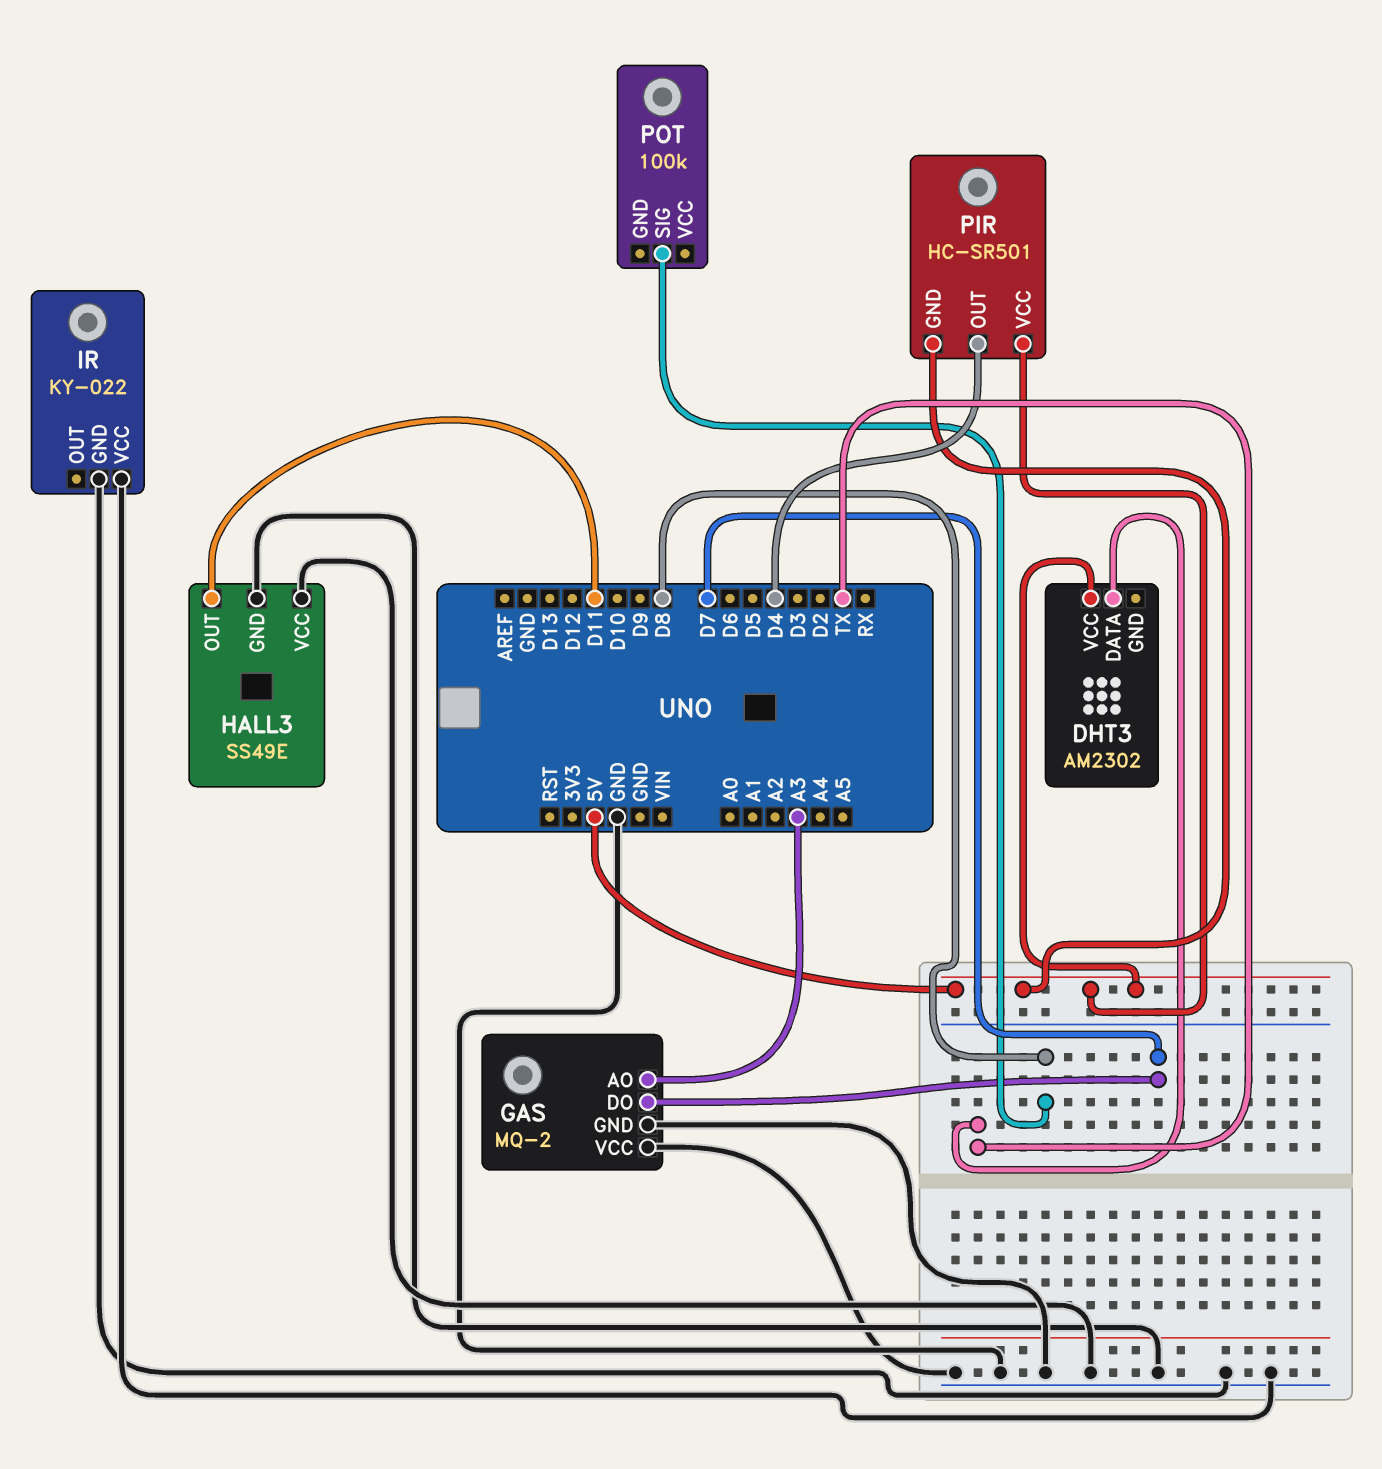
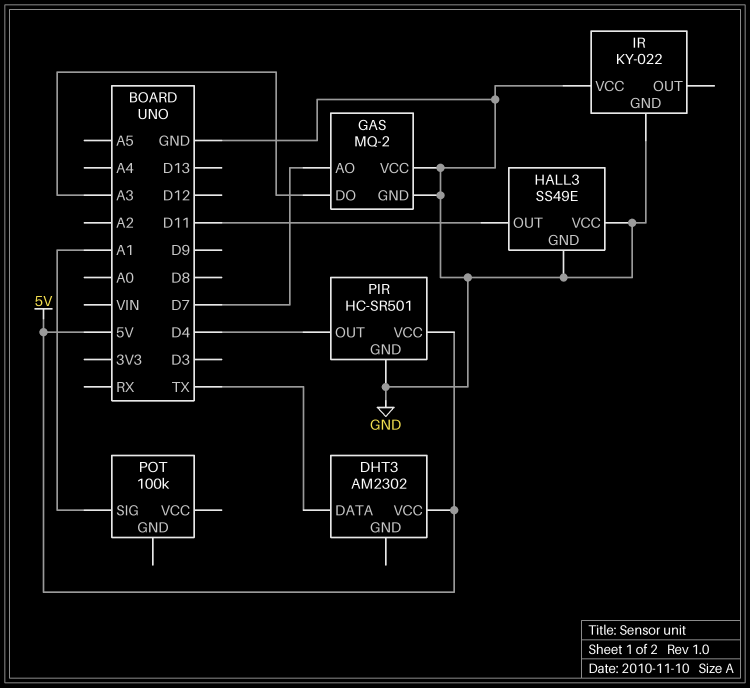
GAS pin AO: A3 -> D7
GAS pin DO: D7 -> A3
PIR pin GND: 5V -> GND
POT pin SIG: D8 -> A1

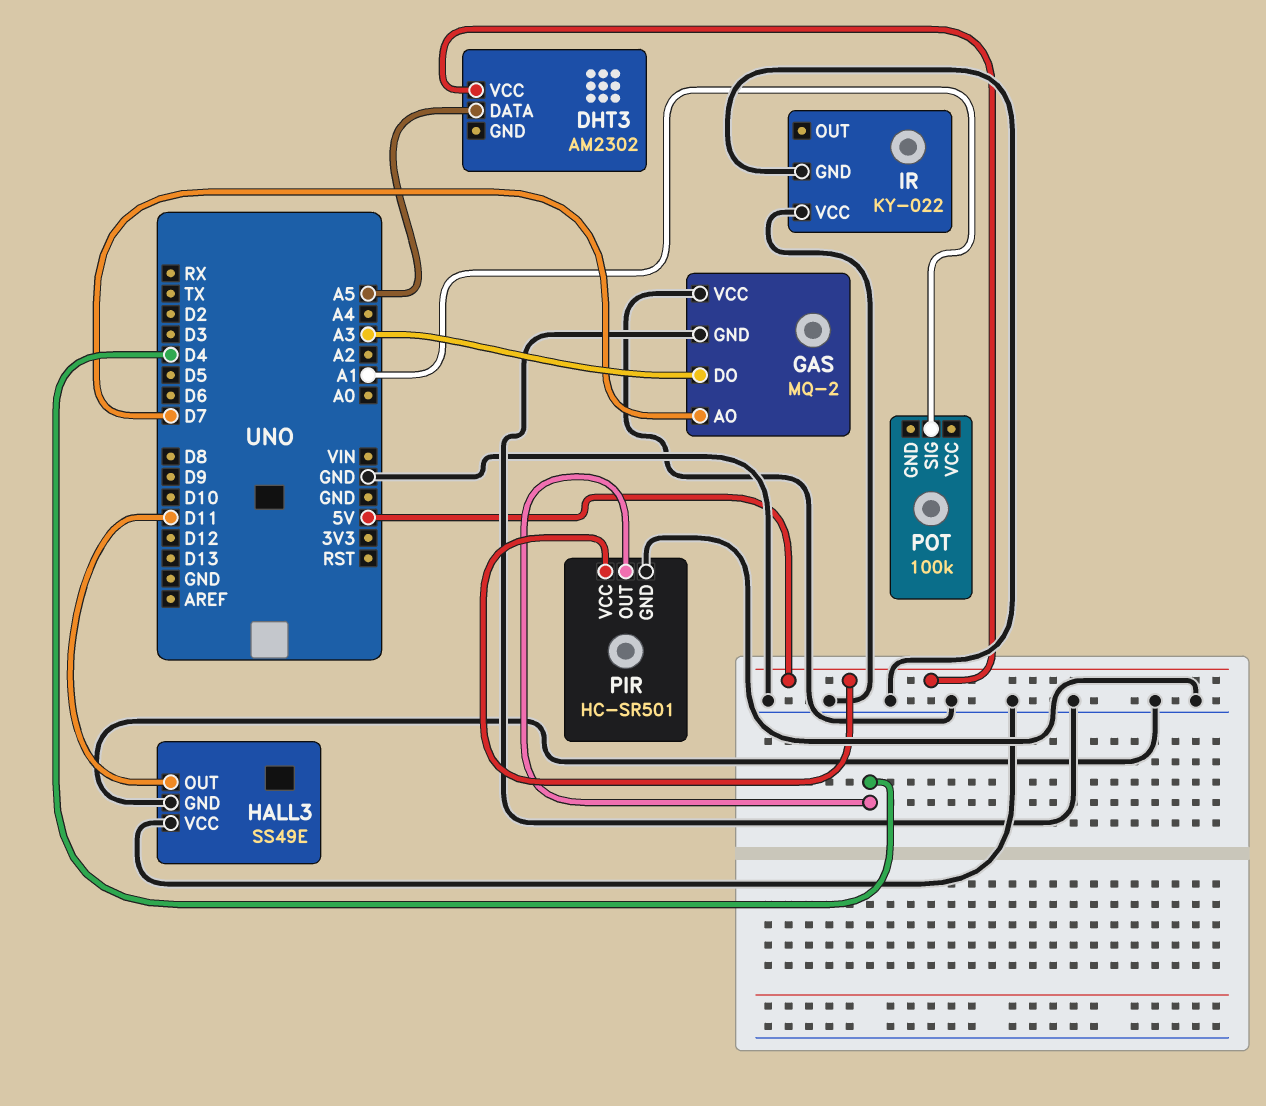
DHT3 pin DATA: TX -> A5

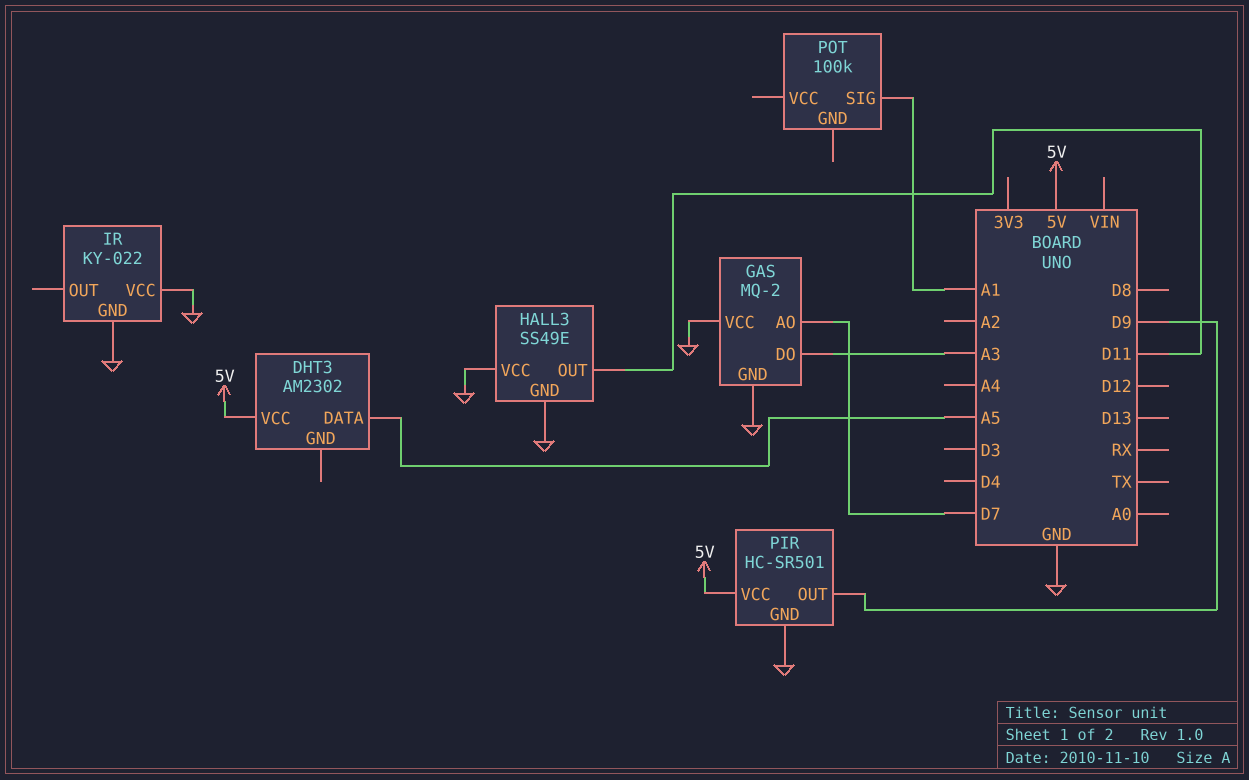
PIR pin OUT: D4 -> D9

